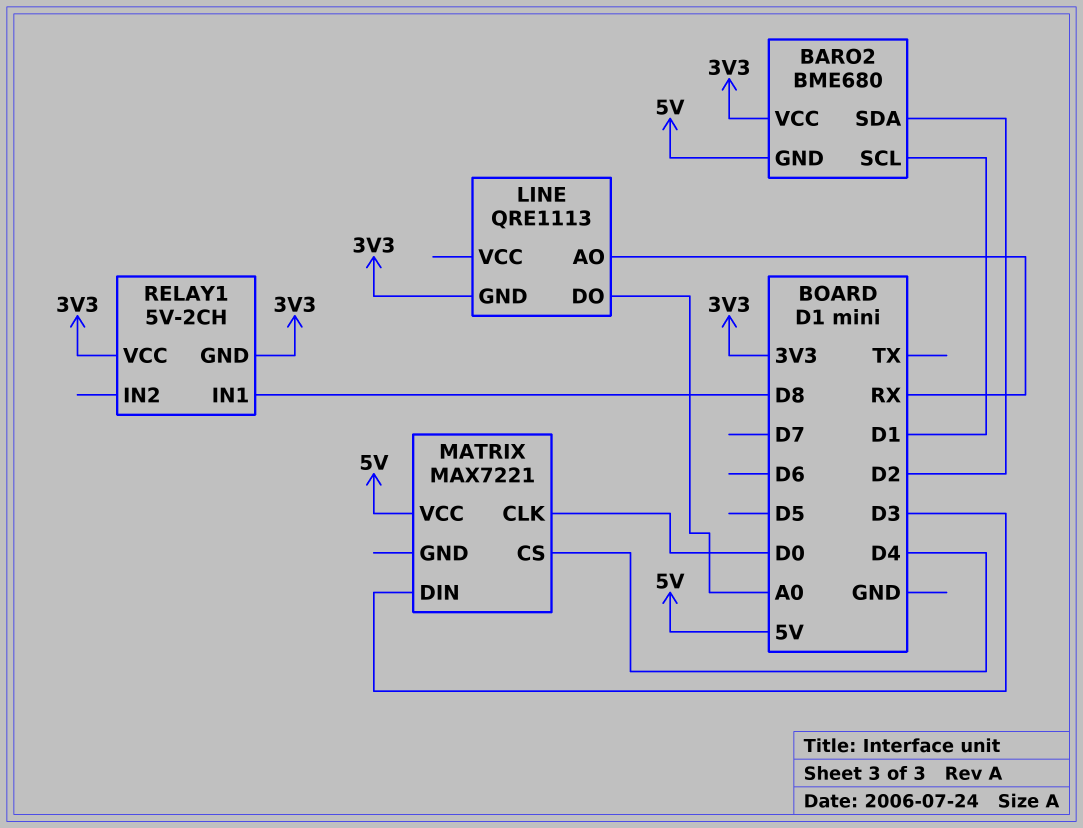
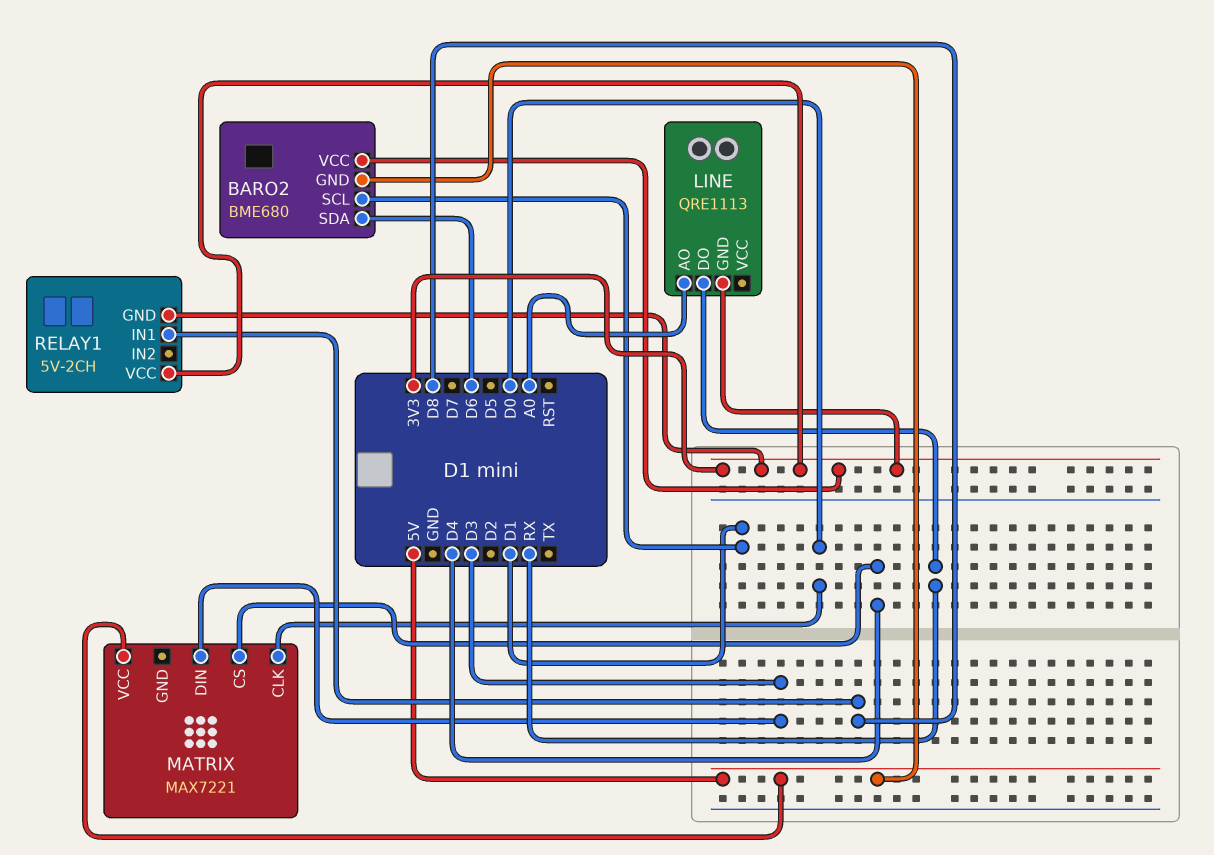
BARO2 pin SDA: D2 -> D6
LINE pin AO: RX -> A0
LINE pin DO: A0 -> RX

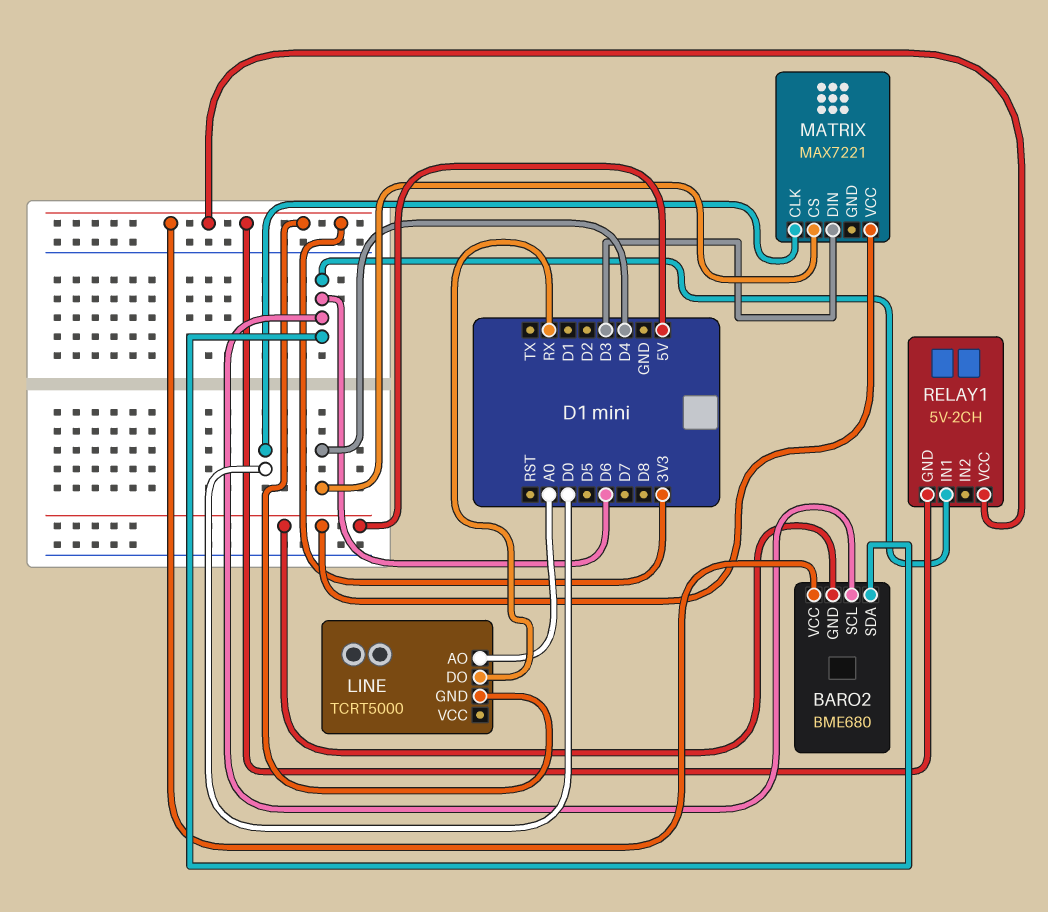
BARO2 pin SCL: D1 -> D6
LINE: QRE1113 -> TCRT5000
RELAY1 pin IN1: D8 -> D6

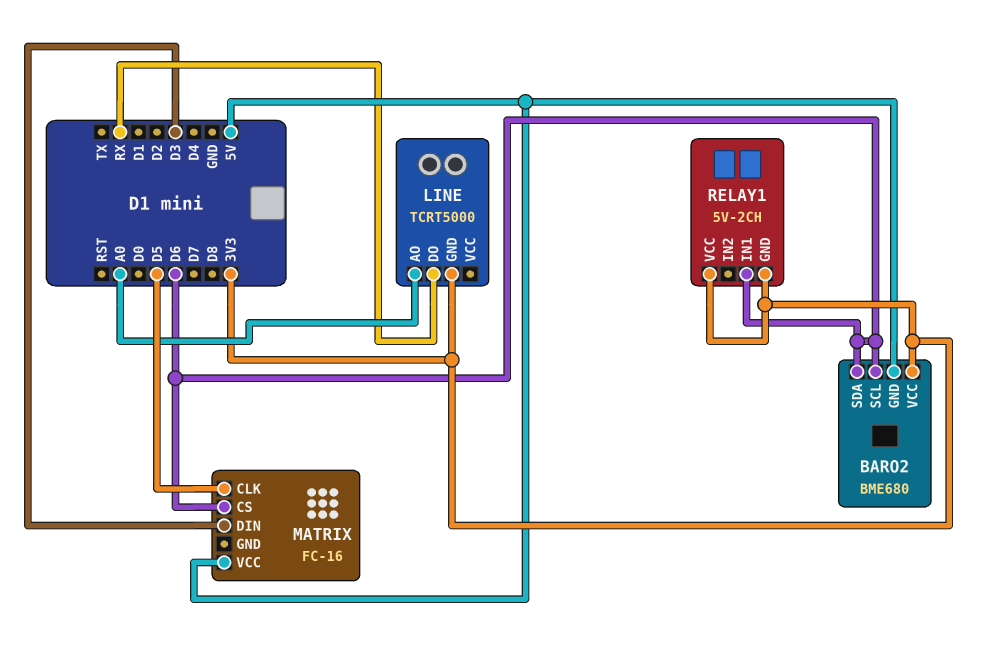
MATRIX: MAX7221 -> FC-16
MATRIX pin CLK: D0 -> D5
MATRIX pin CS: D4 -> D6

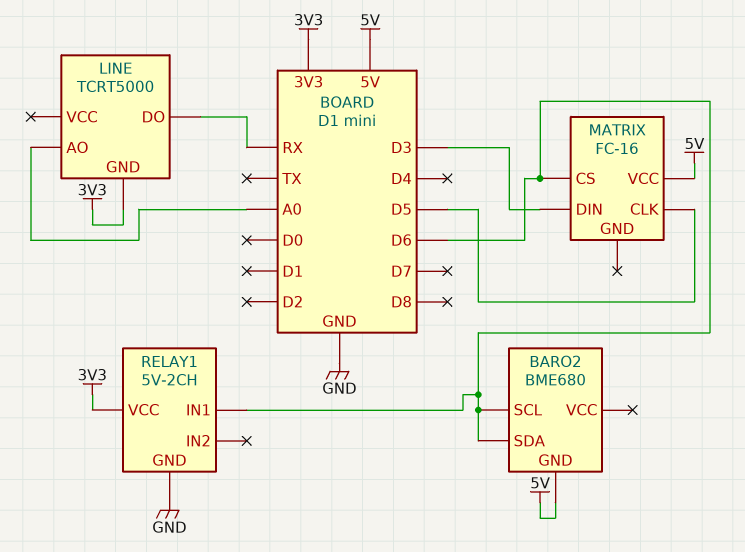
BARO2 pin VCC: 3V3 -> none
RELAY1 pin GND: 3V3 -> GND

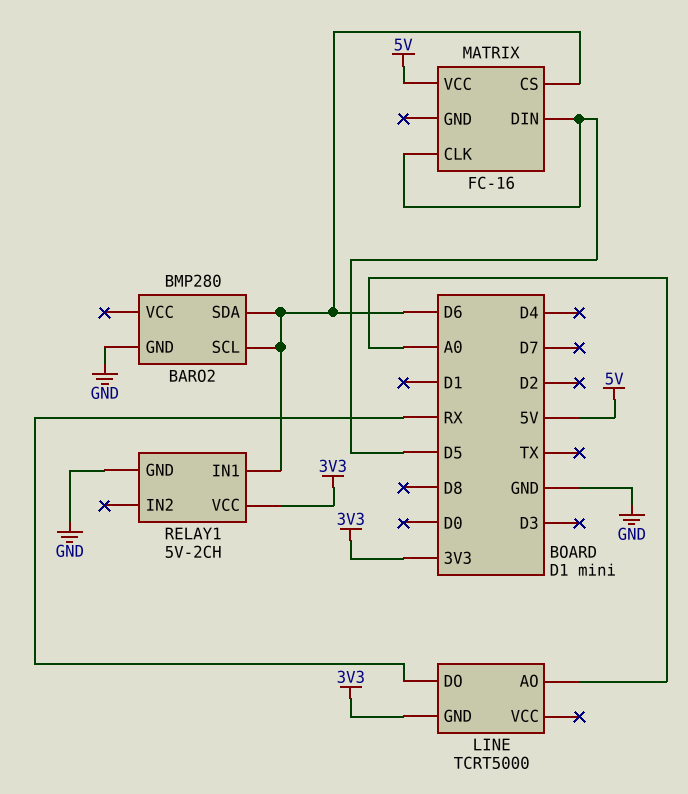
BARO2: BME680 -> BMP280
BARO2 pin GND: 5V -> GND
MATRIX pin DIN: D3 -> D5

